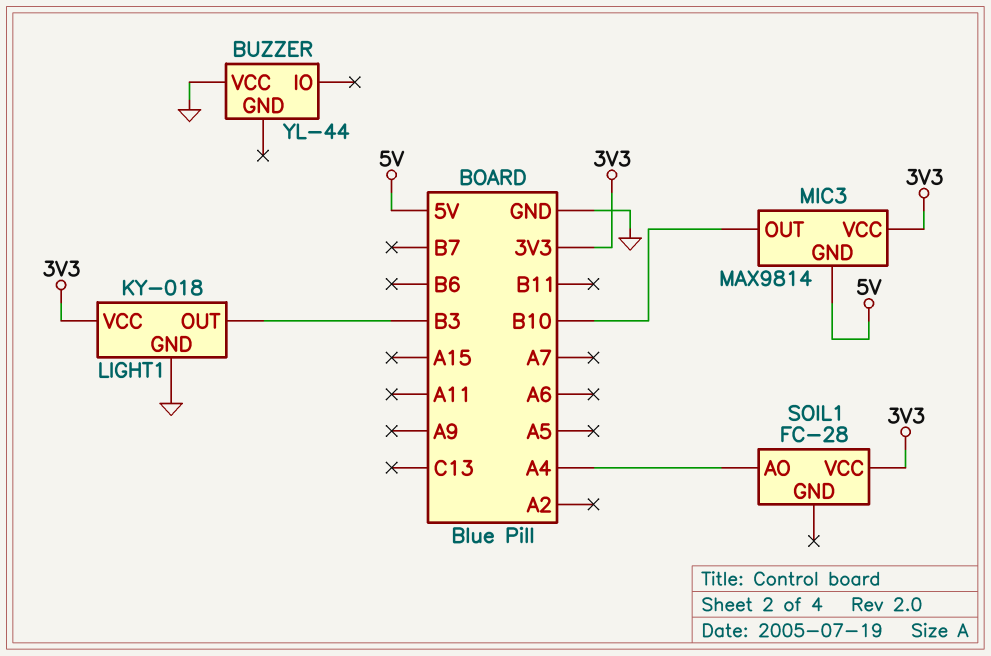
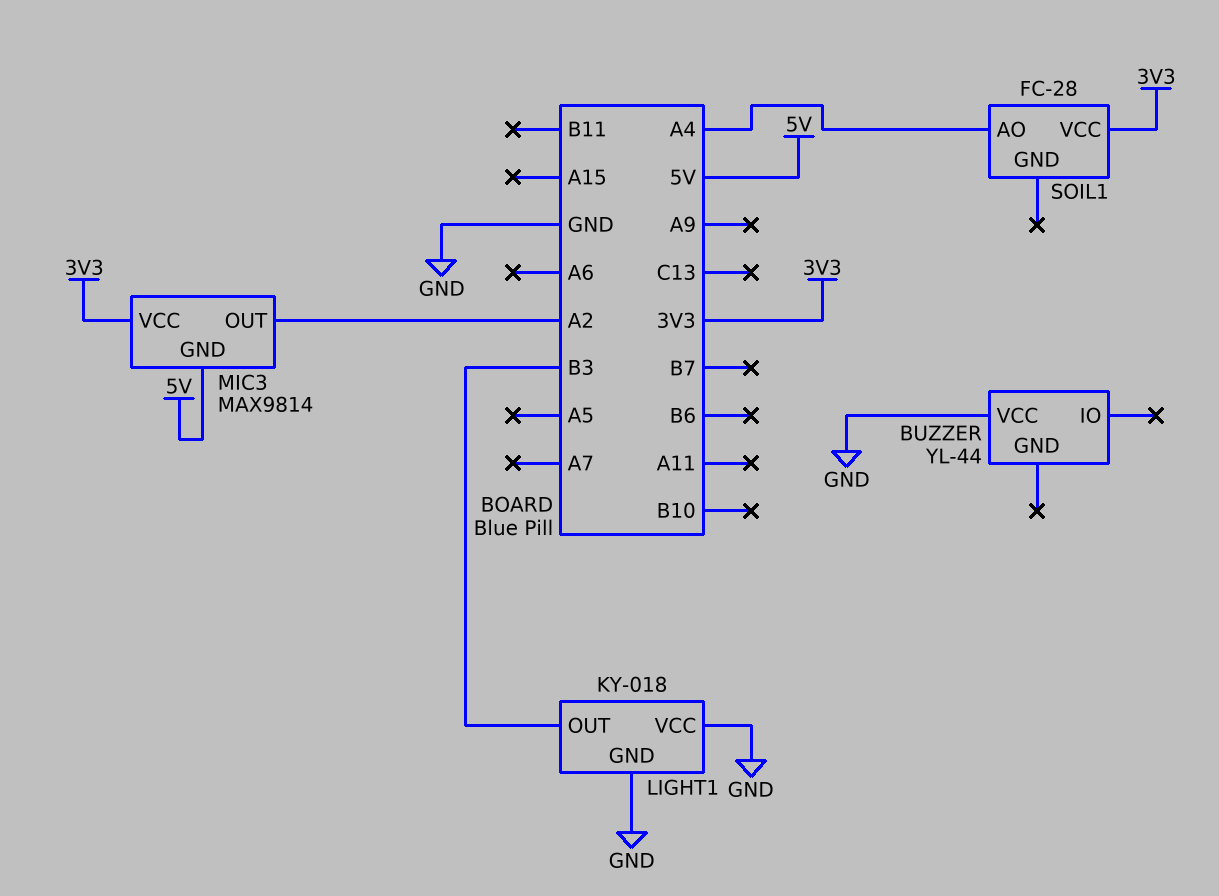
LIGHT1 pin VCC: 3V3 -> GND
MIC3 pin OUT: B10 -> A2

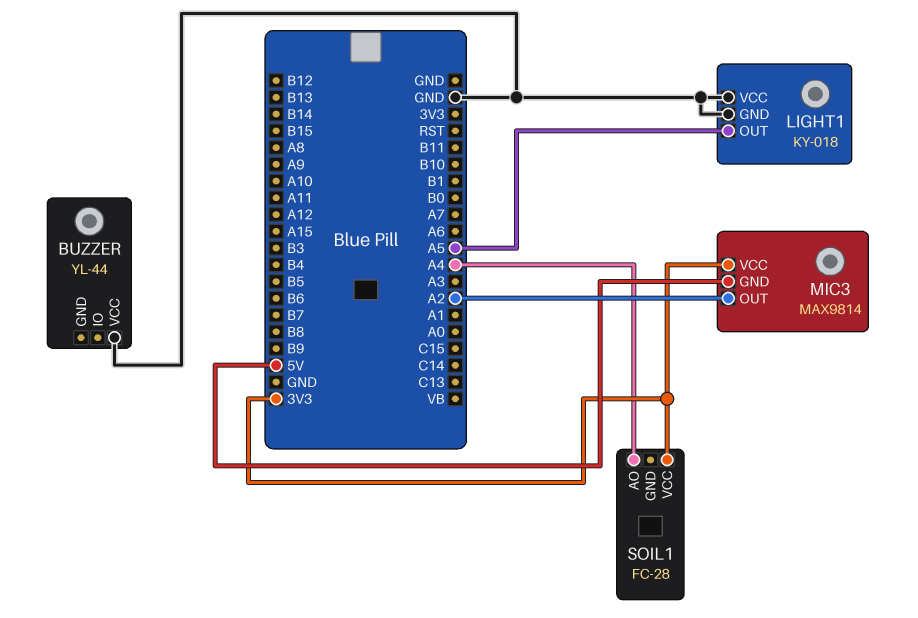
LIGHT1 pin OUT: B3 -> A5

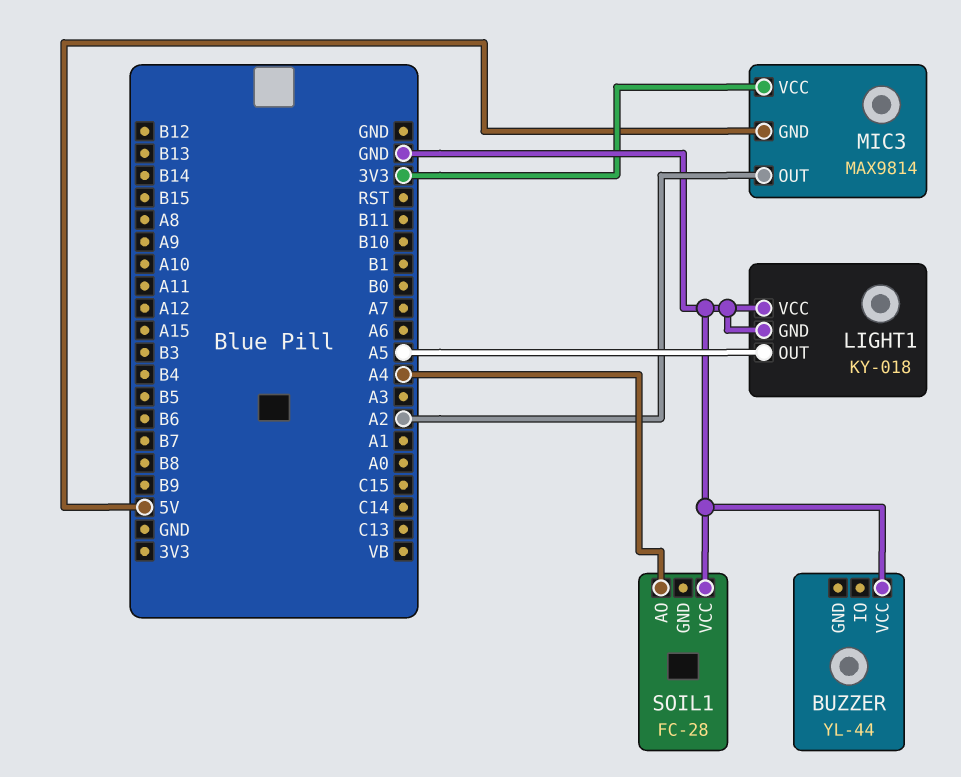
SOIL1 pin VCC: 3V3 -> GND

